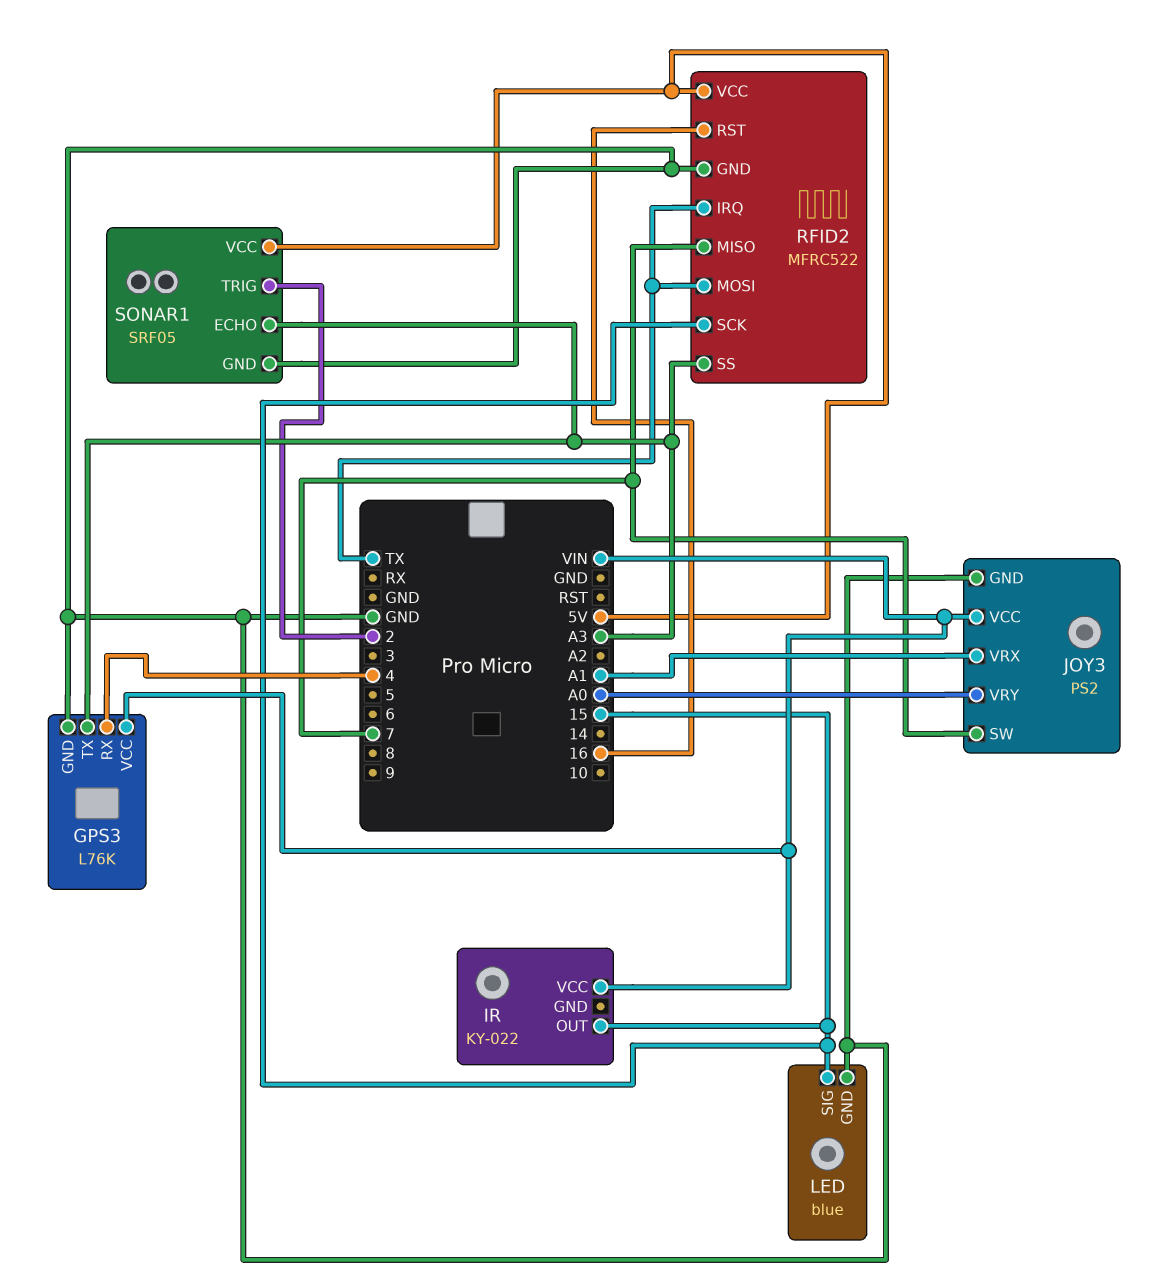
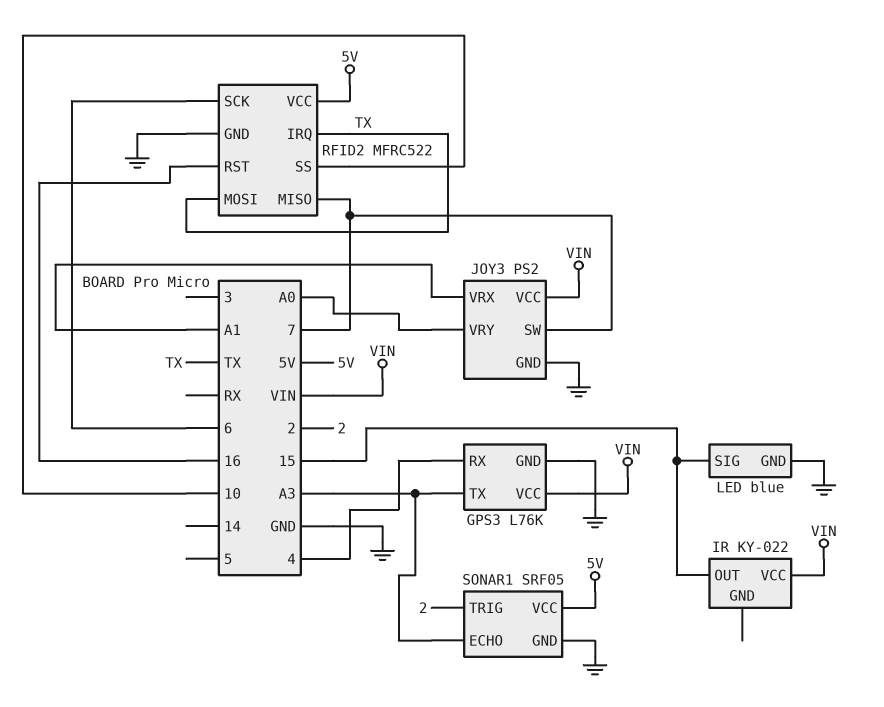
RFID2 pin SCK: 15 -> 6
RFID2 pin SS: A3 -> 10

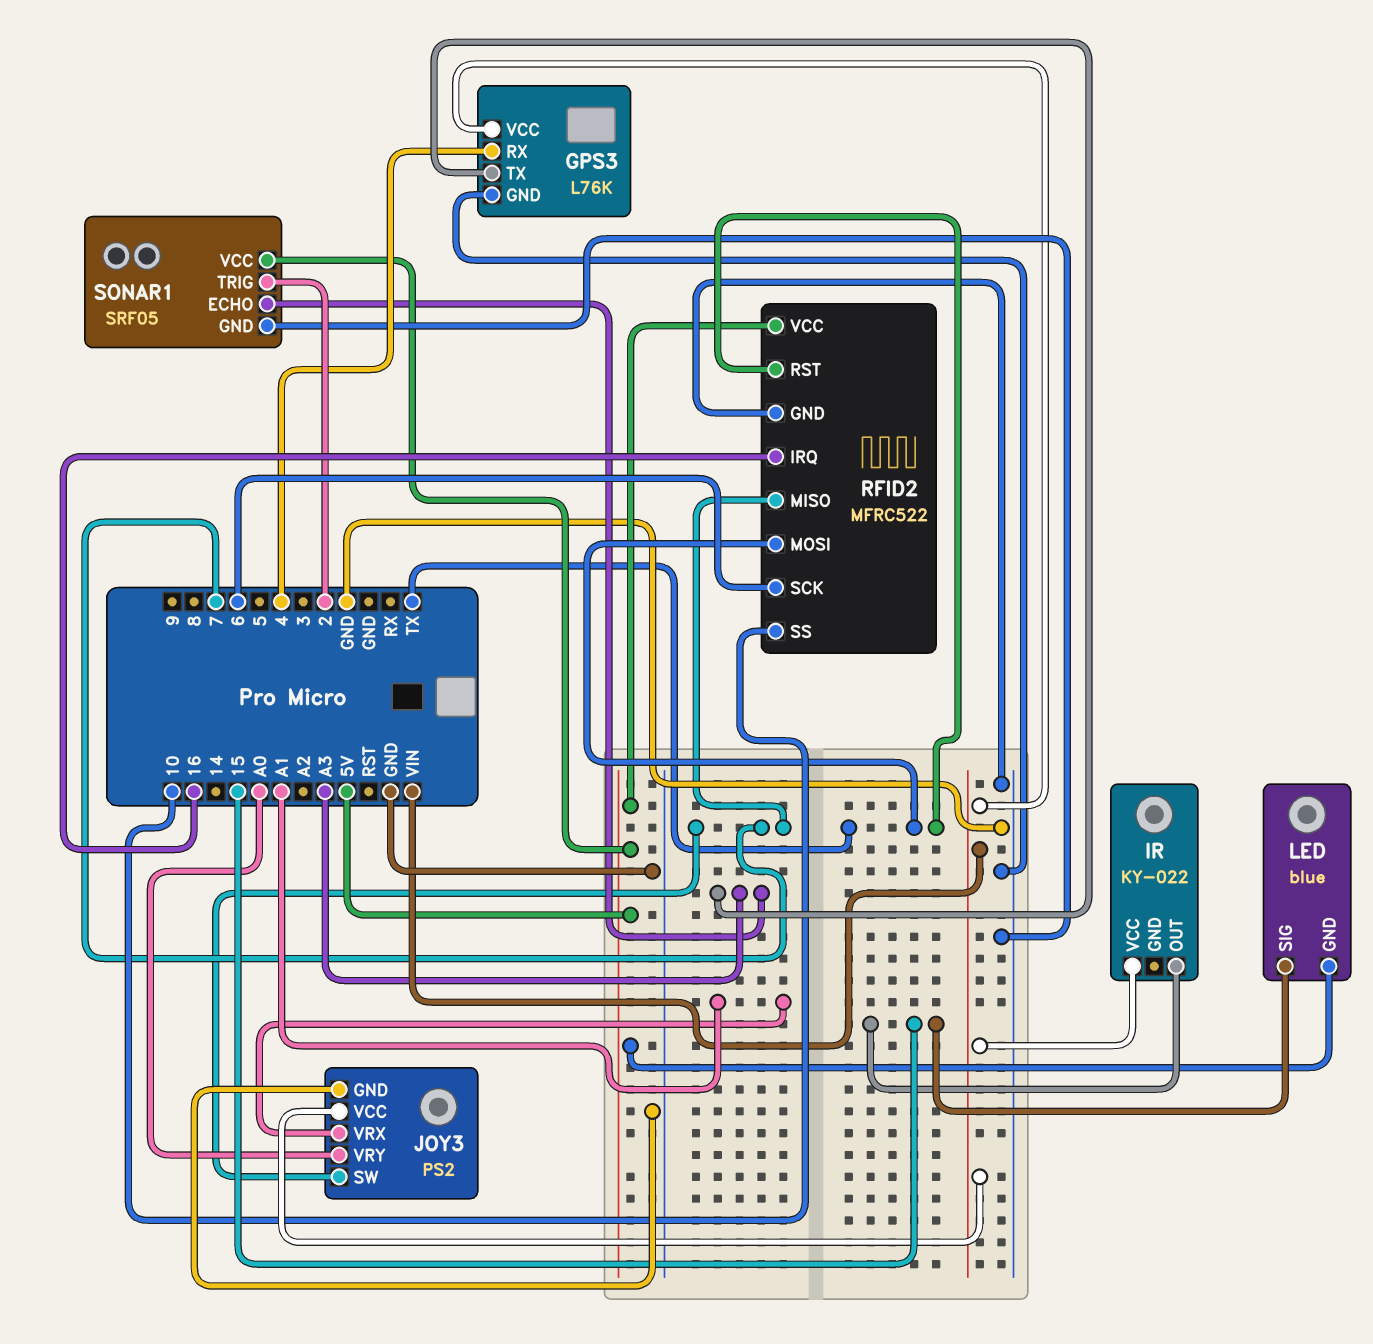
LED pin GND: GND -> 5V
RFID2 pin IRQ: TX -> 16
RFID2 pin RST: 16 -> TX

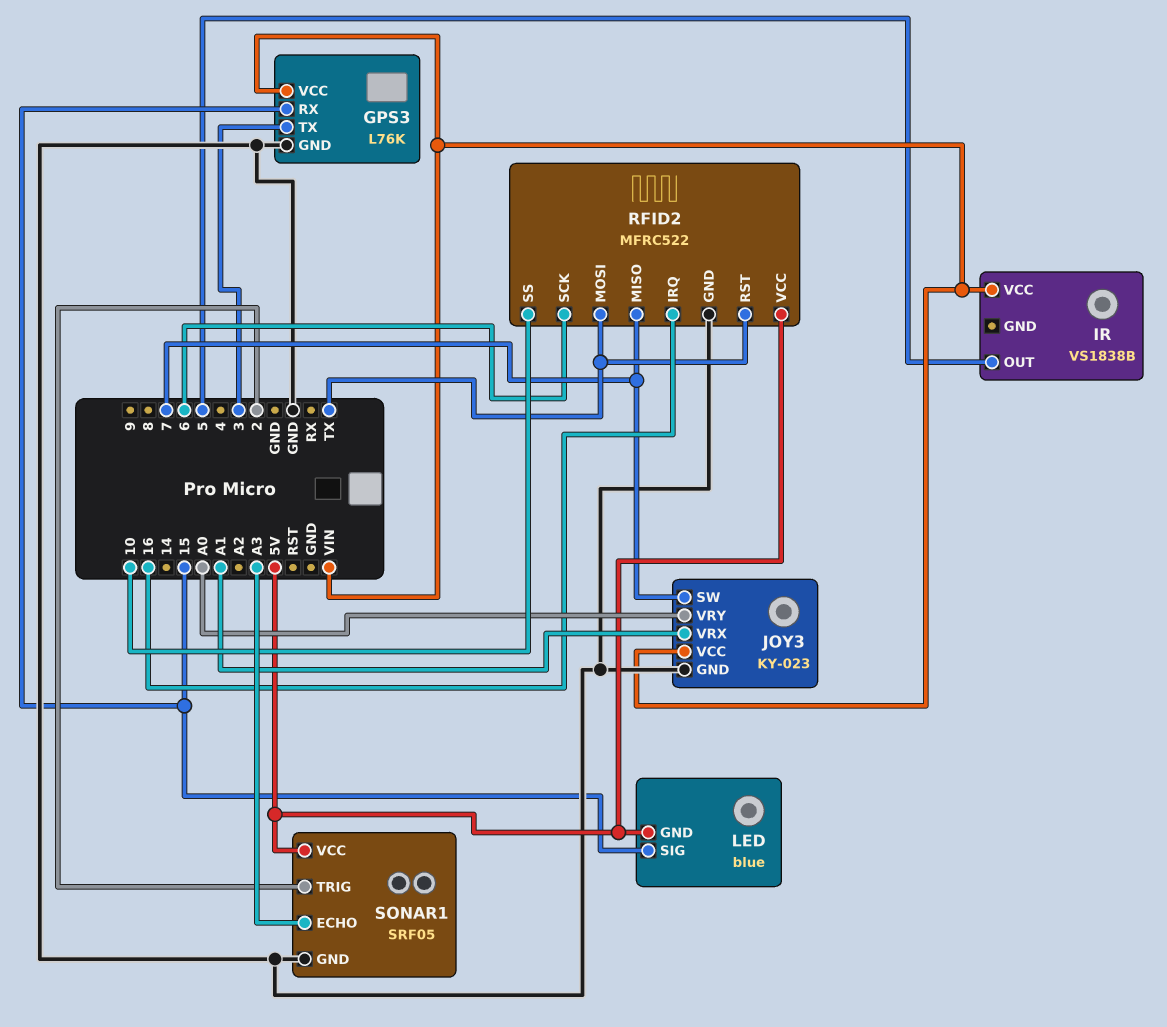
GPS3 pin RX: 4 -> 15
GPS3 pin TX: A3 -> 3
IR: KY-022 -> VS1838B
IR pin OUT: 15 -> 5
JOY3: PS2 -> KY-023

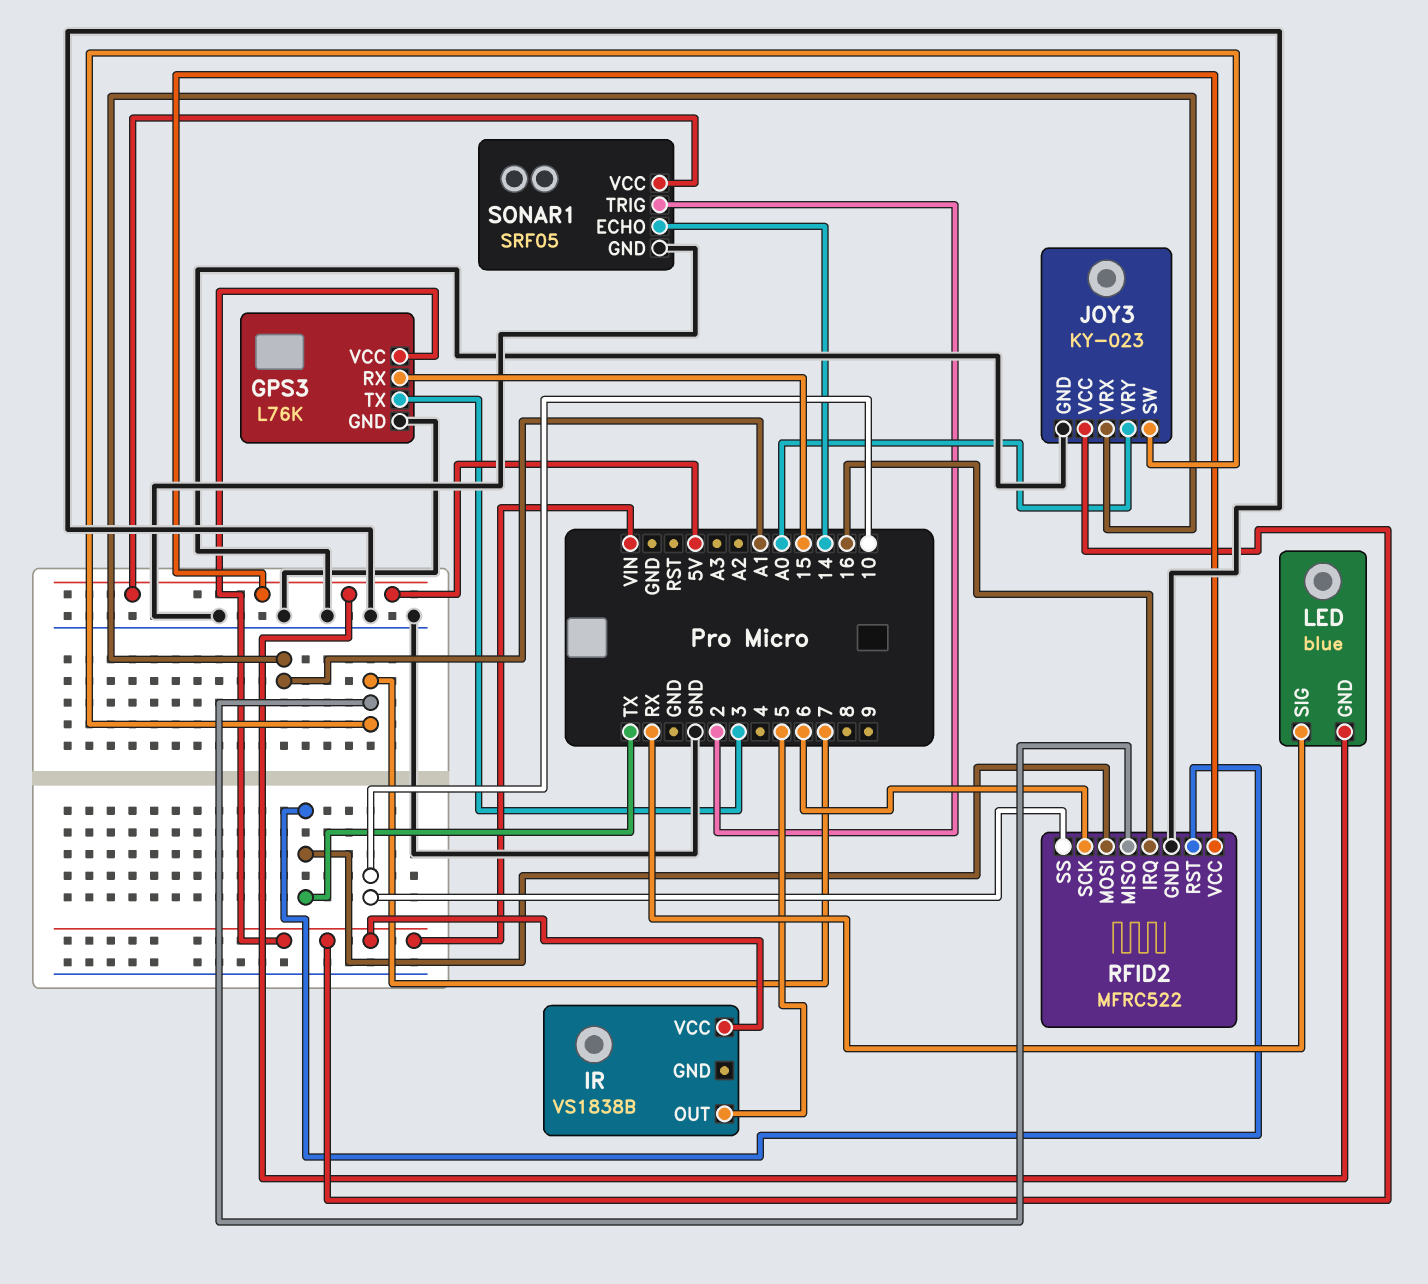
LED pin SIG: 15 -> RX
SONAR1 pin ECHO: A3 -> 14

